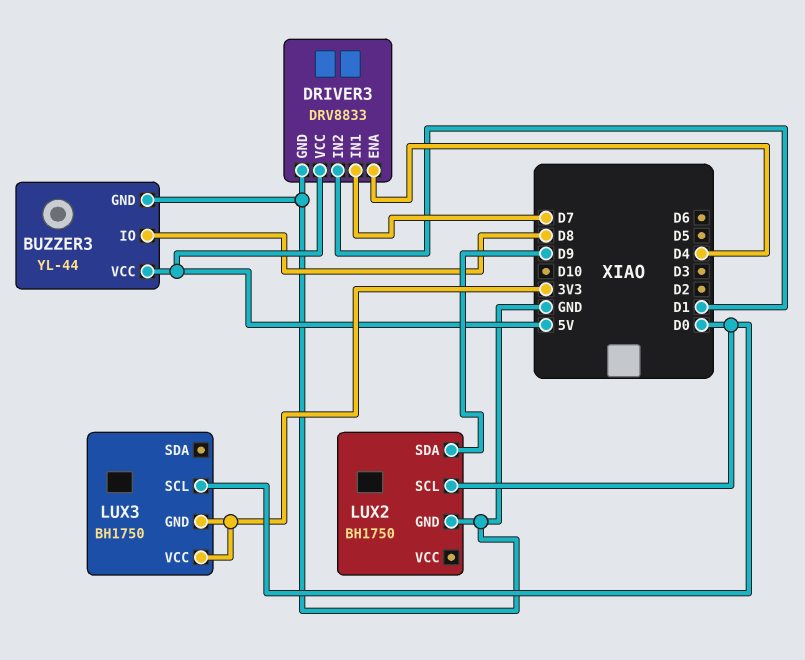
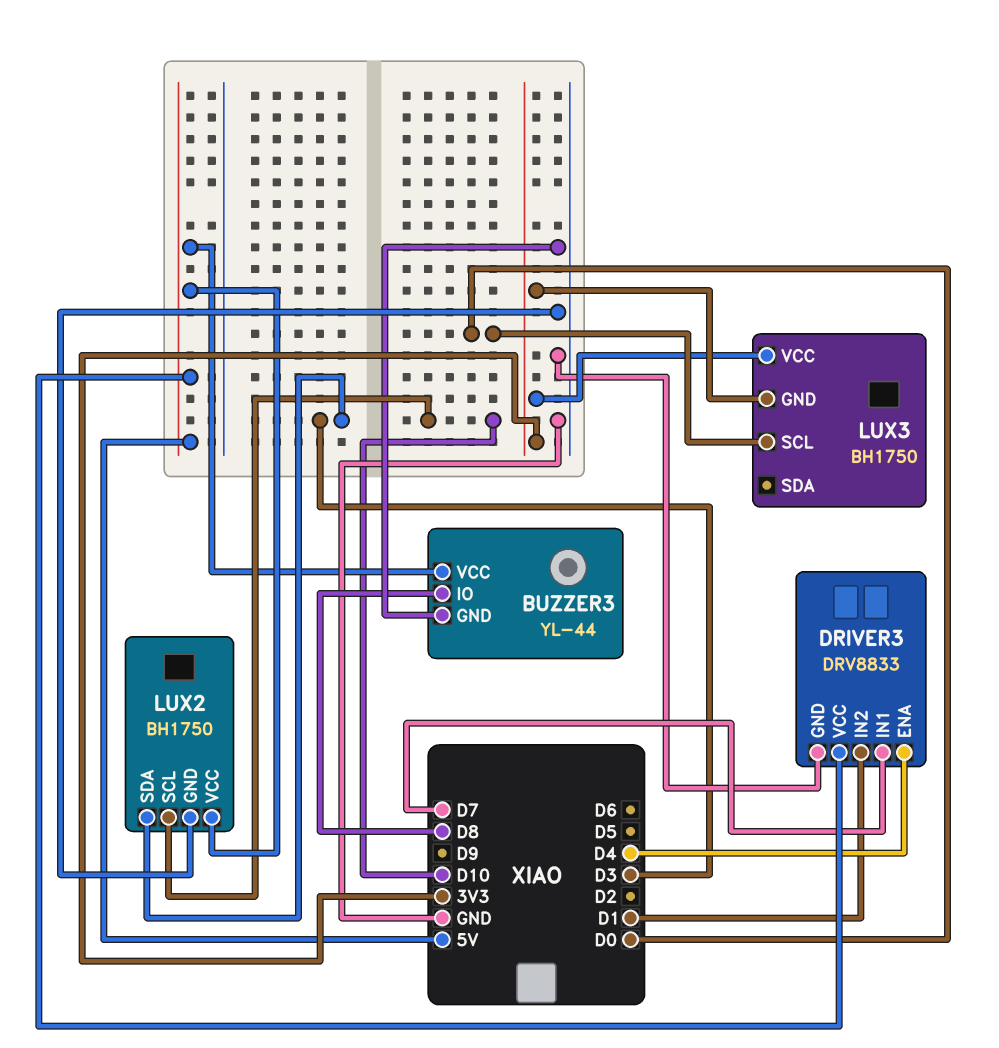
LUX2 pin SCL: D0 -> D10
LUX2 pin SDA: D9 -> D3
LUX2 pin VCC: none -> 5V

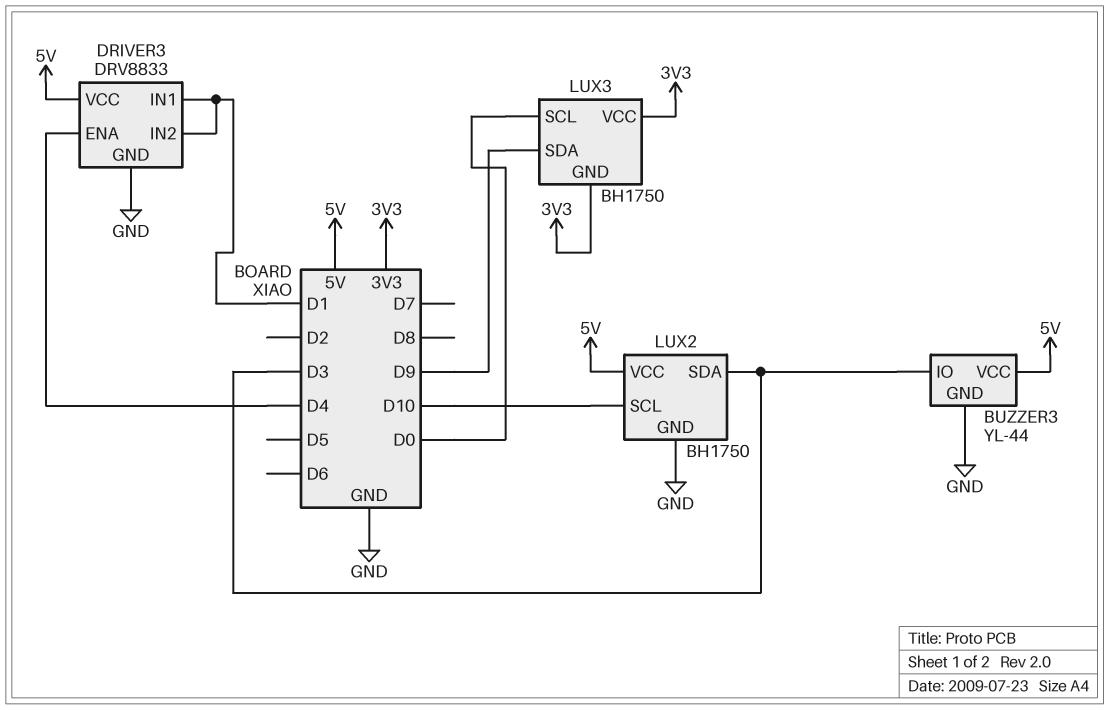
BUZZER3 pin IO: D8 -> D3
DRIVER3 pin IN1: D7 -> D1
LUX3 pin SDA: none -> D9

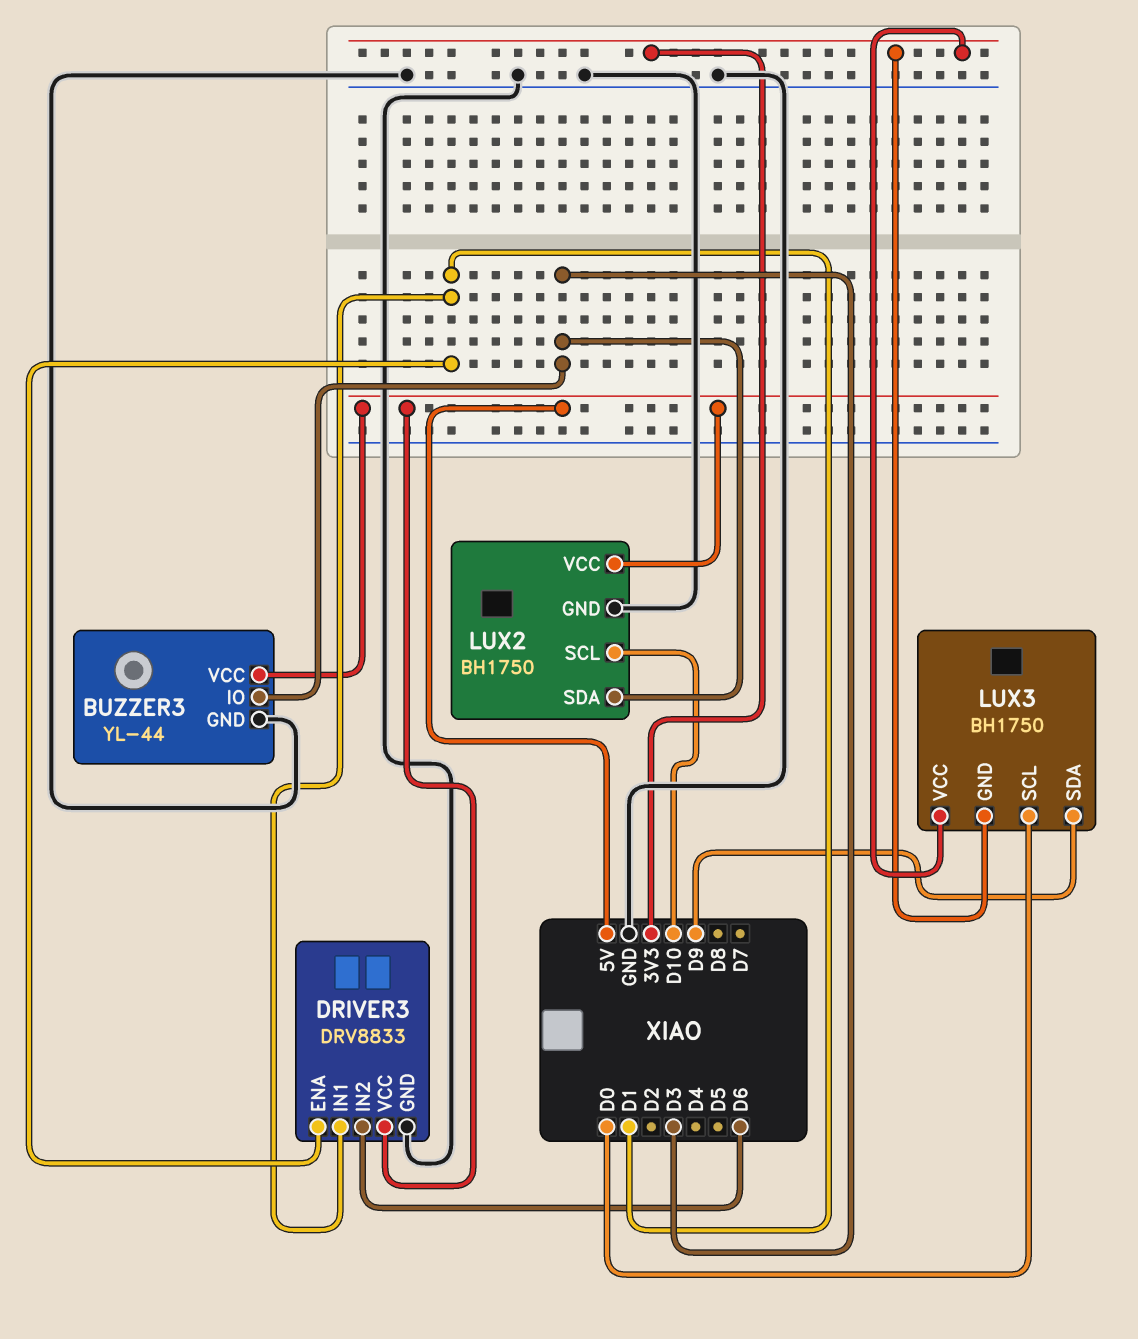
DRIVER3 pin ENA: D4 -> D1
DRIVER3 pin IN2: D1 -> D6

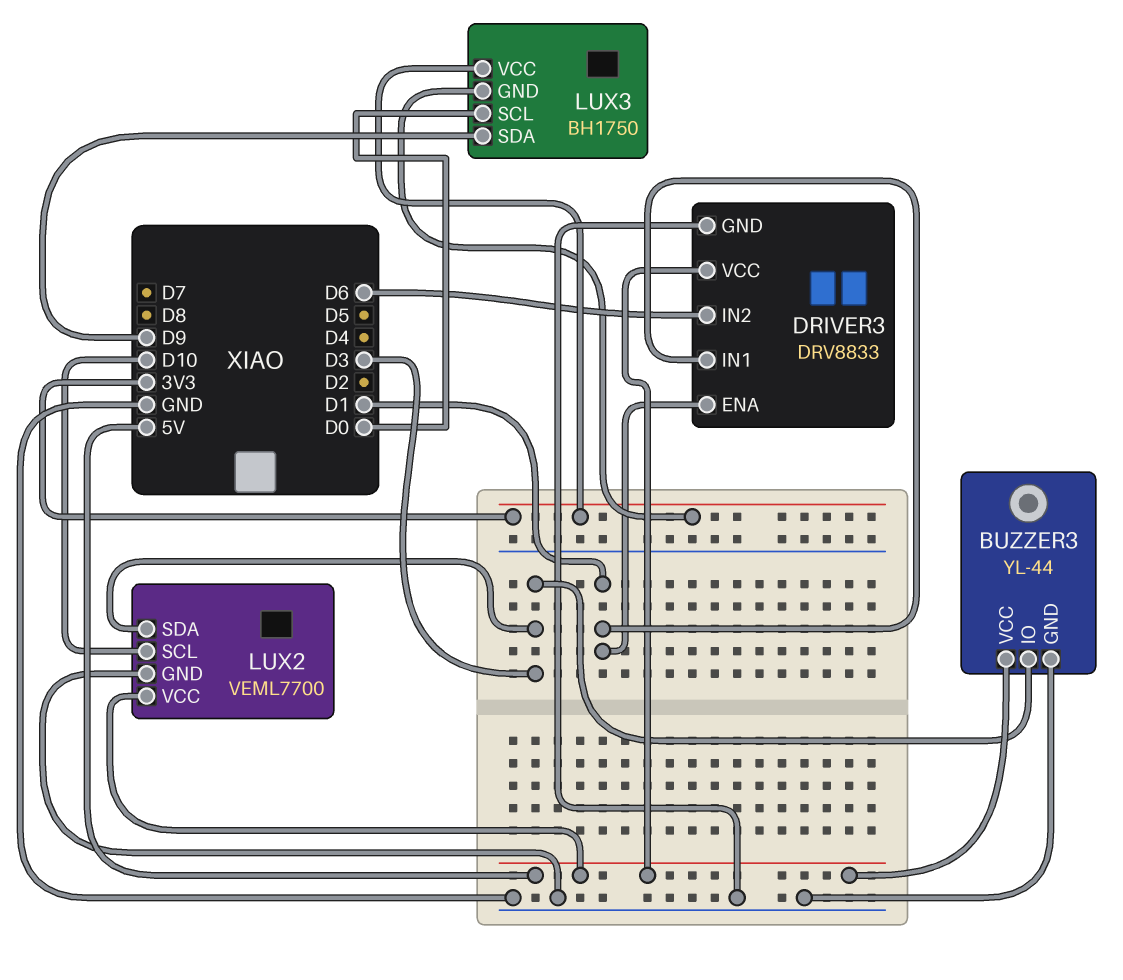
LUX2: BH1750 -> VEML7700

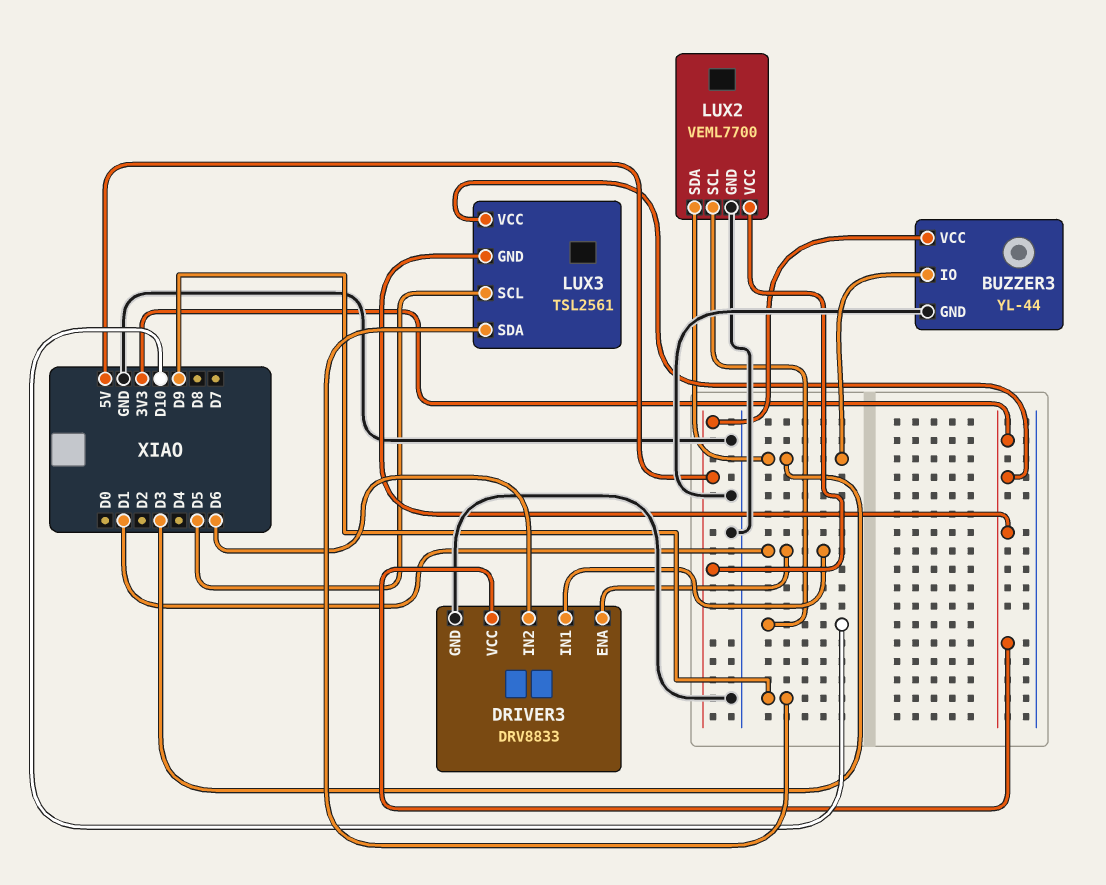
DRIVER3 pin VCC: 5V -> 3V3
LUX3: BH1750 -> TSL2561
LUX3 pin SCL: D0 -> D5

